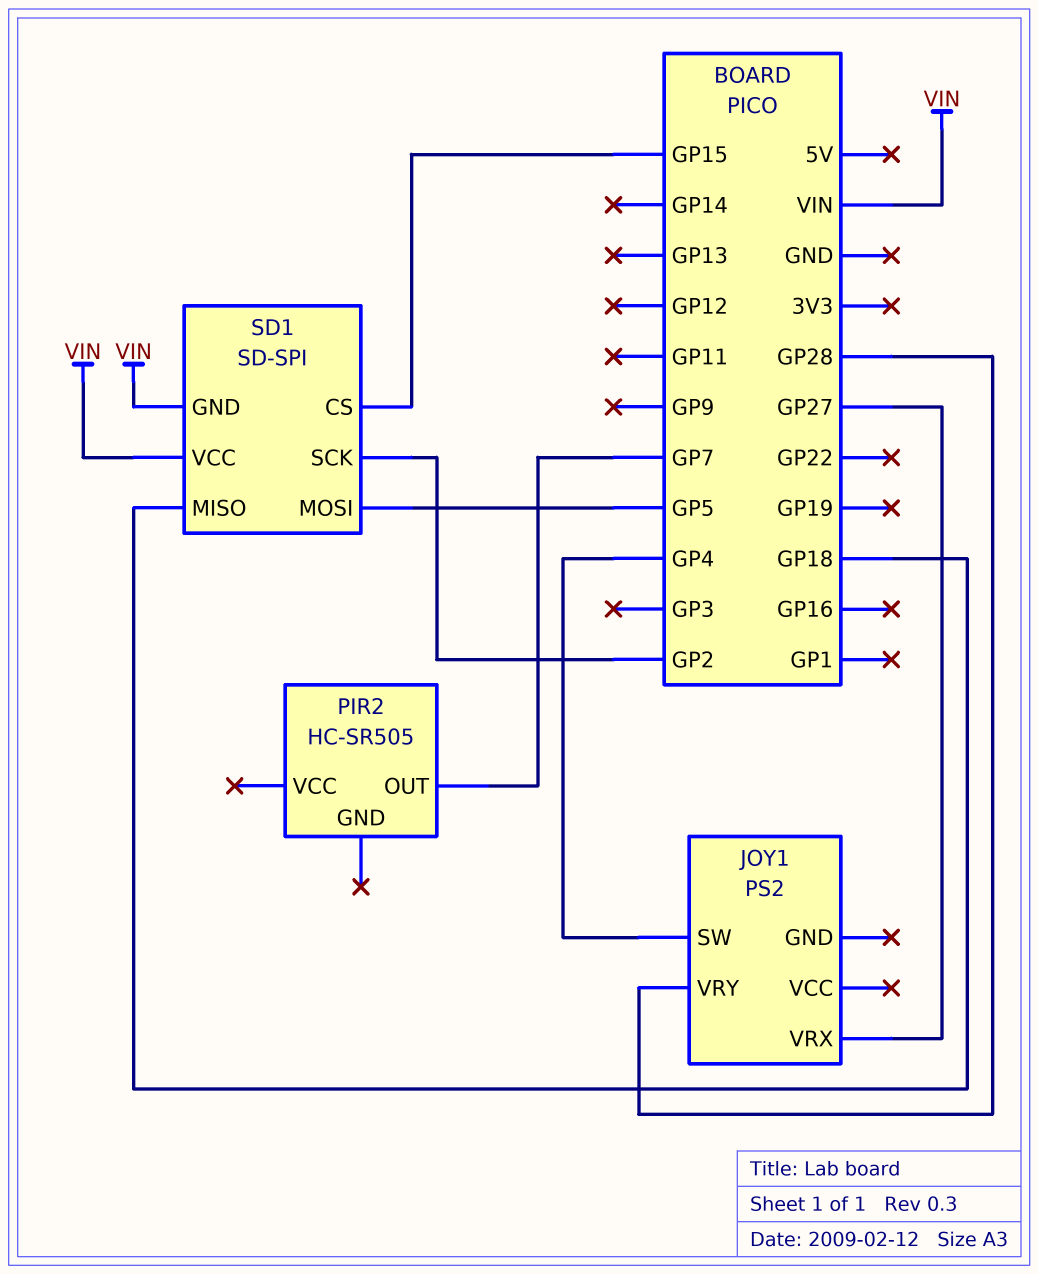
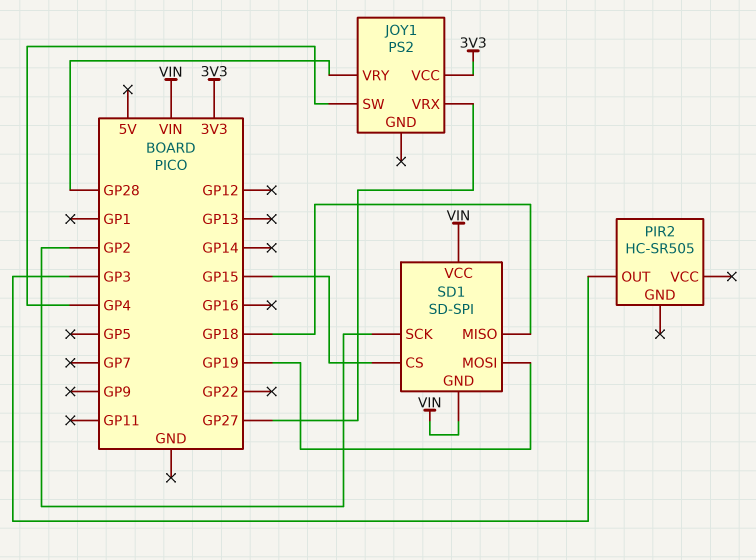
JOY1 pin VCC: none -> 3V3
PIR2 pin OUT: GP7 -> GP3
SD1 pin MOSI: GP5 -> GP19

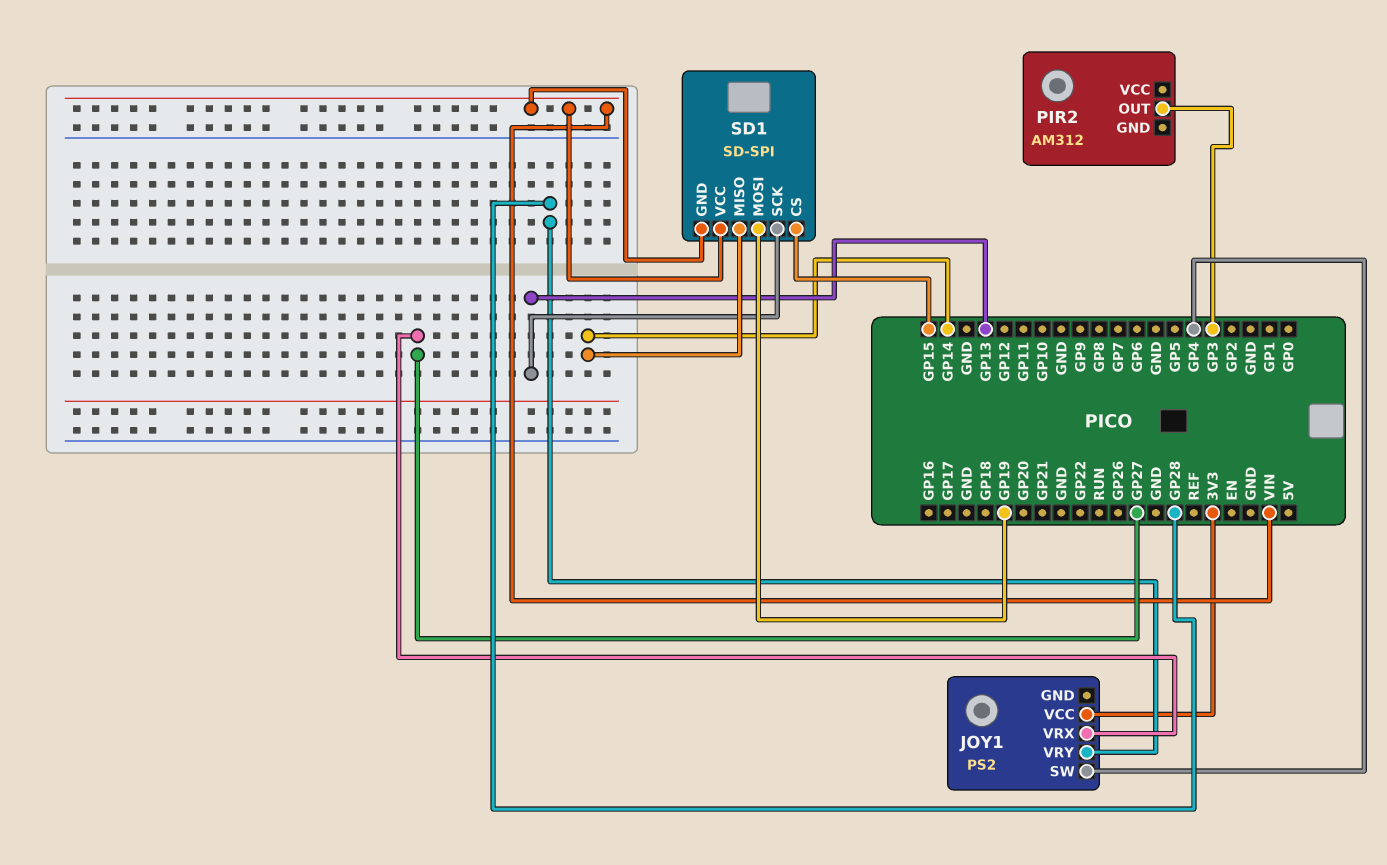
PIR2: HC-SR505 -> AM312
SD1 pin MISO: GP18 -> GP14
SD1 pin SCK: GP2 -> GP13

